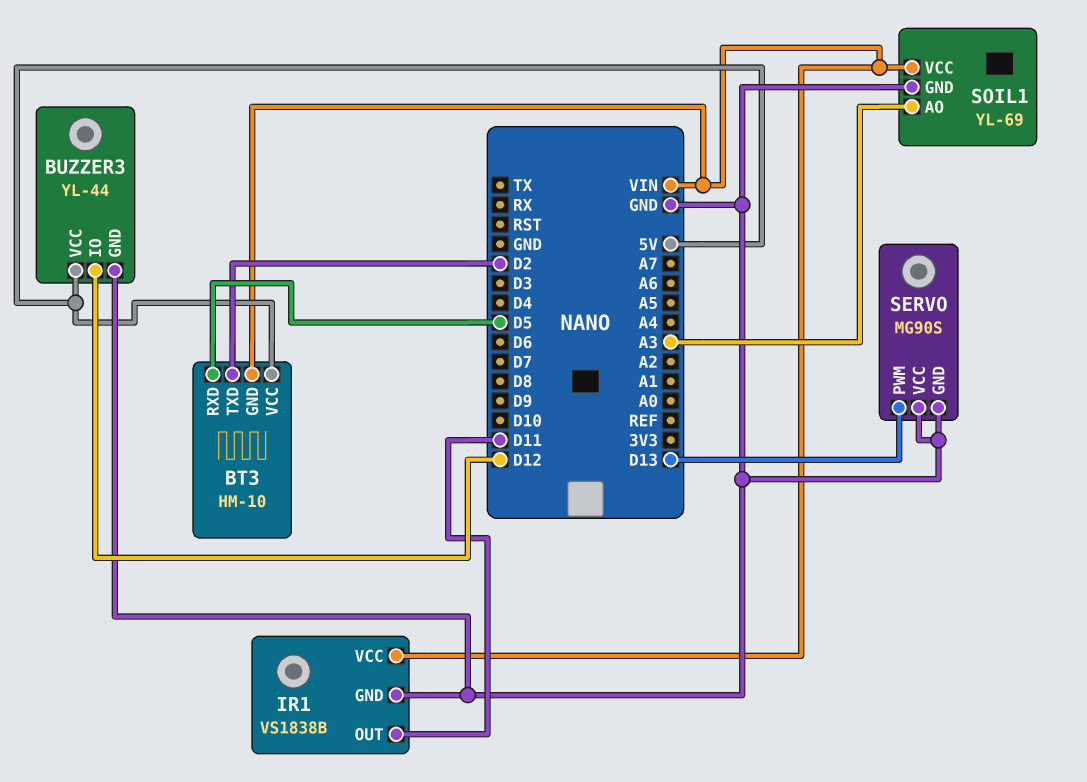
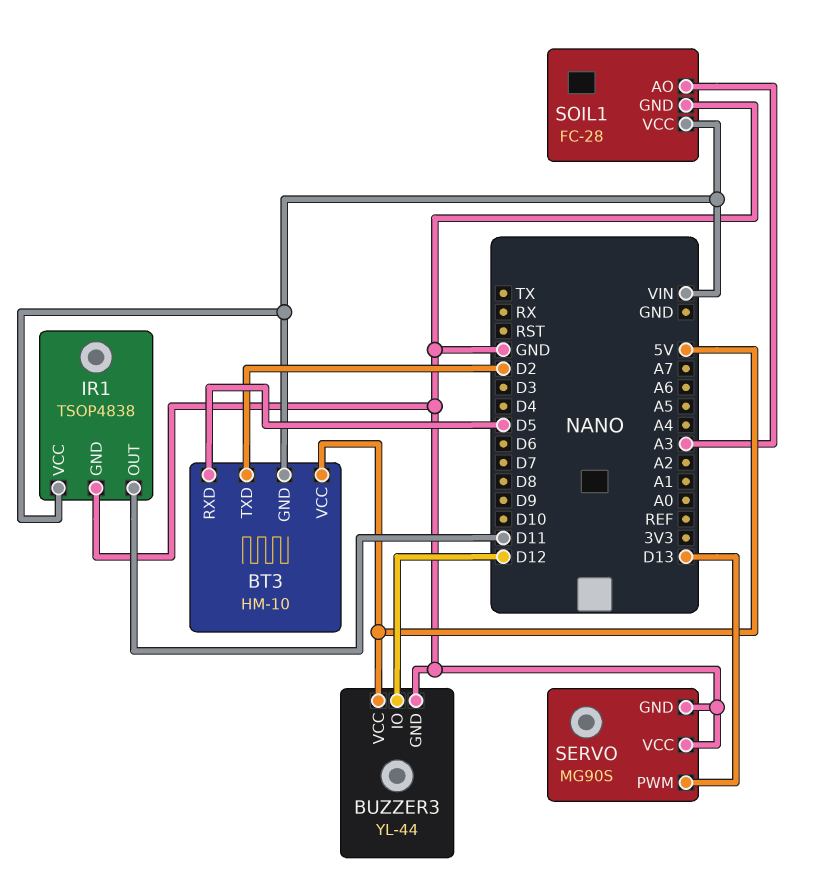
IR1: VS1838B -> TSOP4838
SOIL1: YL-69 -> FC-28

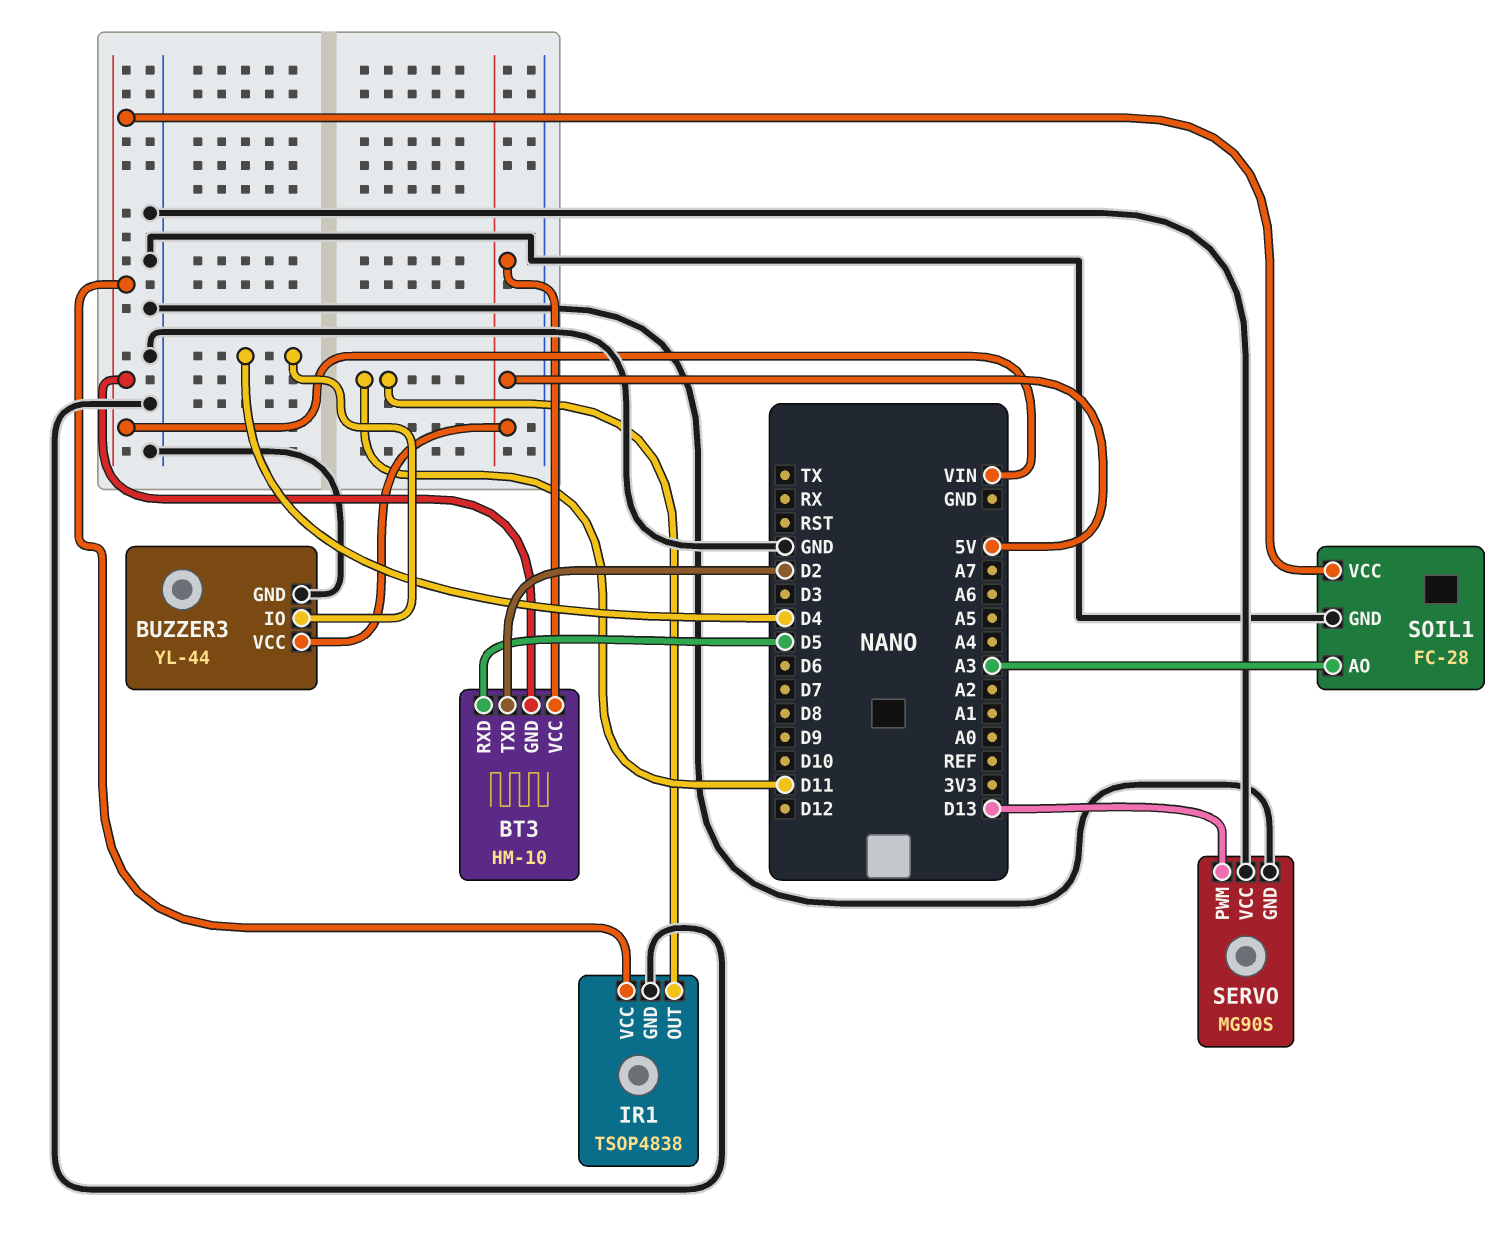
BUZZER3 pin IO: D12 -> D4

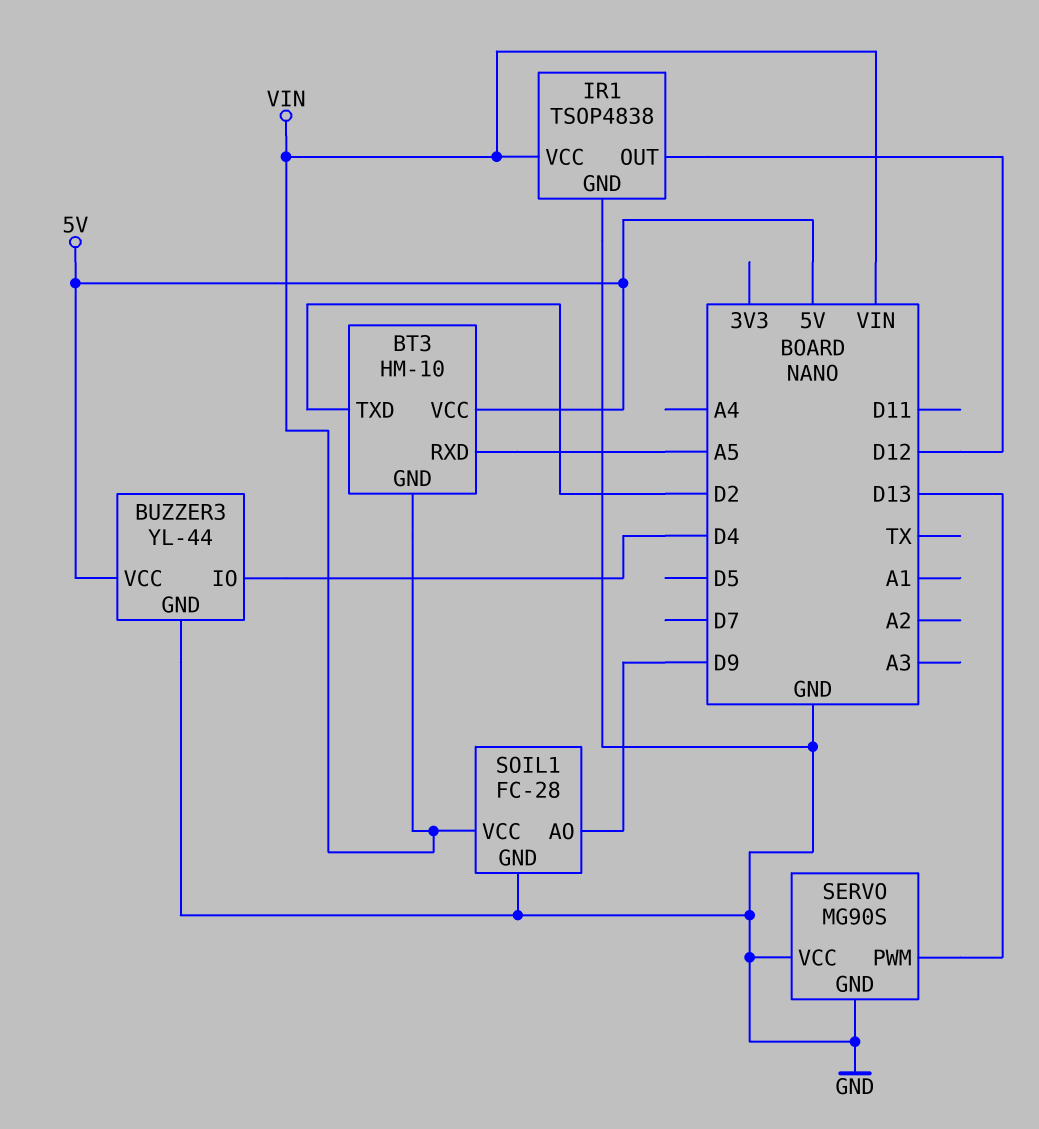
BT3 pin RXD: D5 -> A5
IR1 pin OUT: D11 -> D12
SOIL1 pin AO: A3 -> D9

